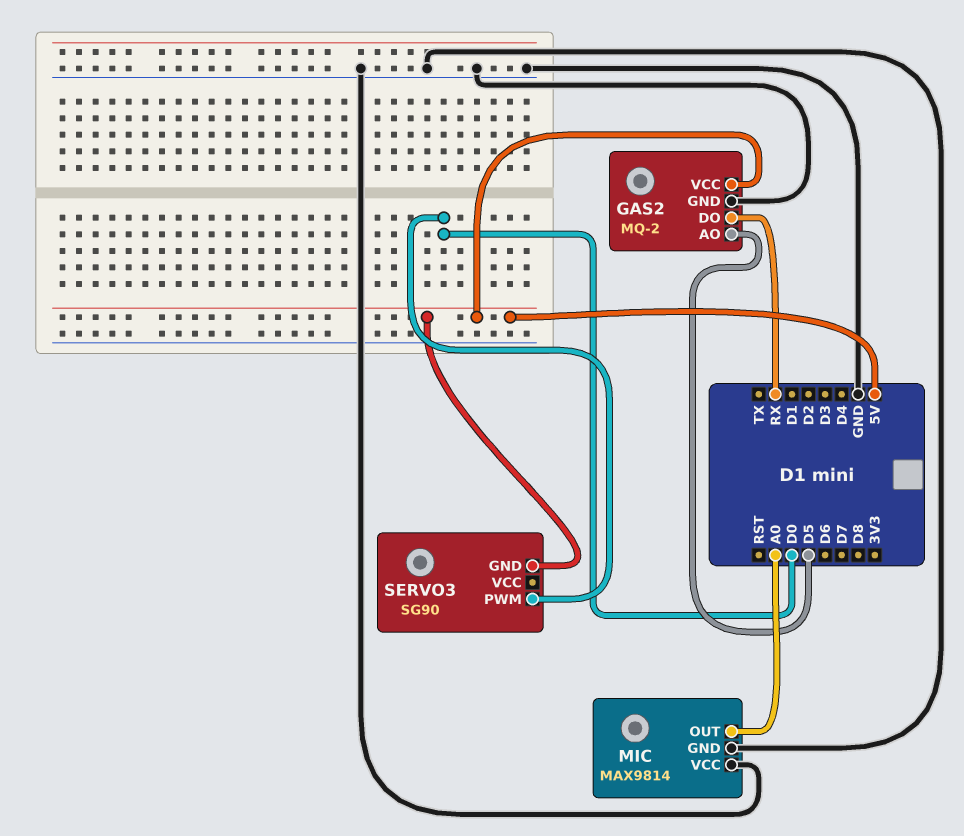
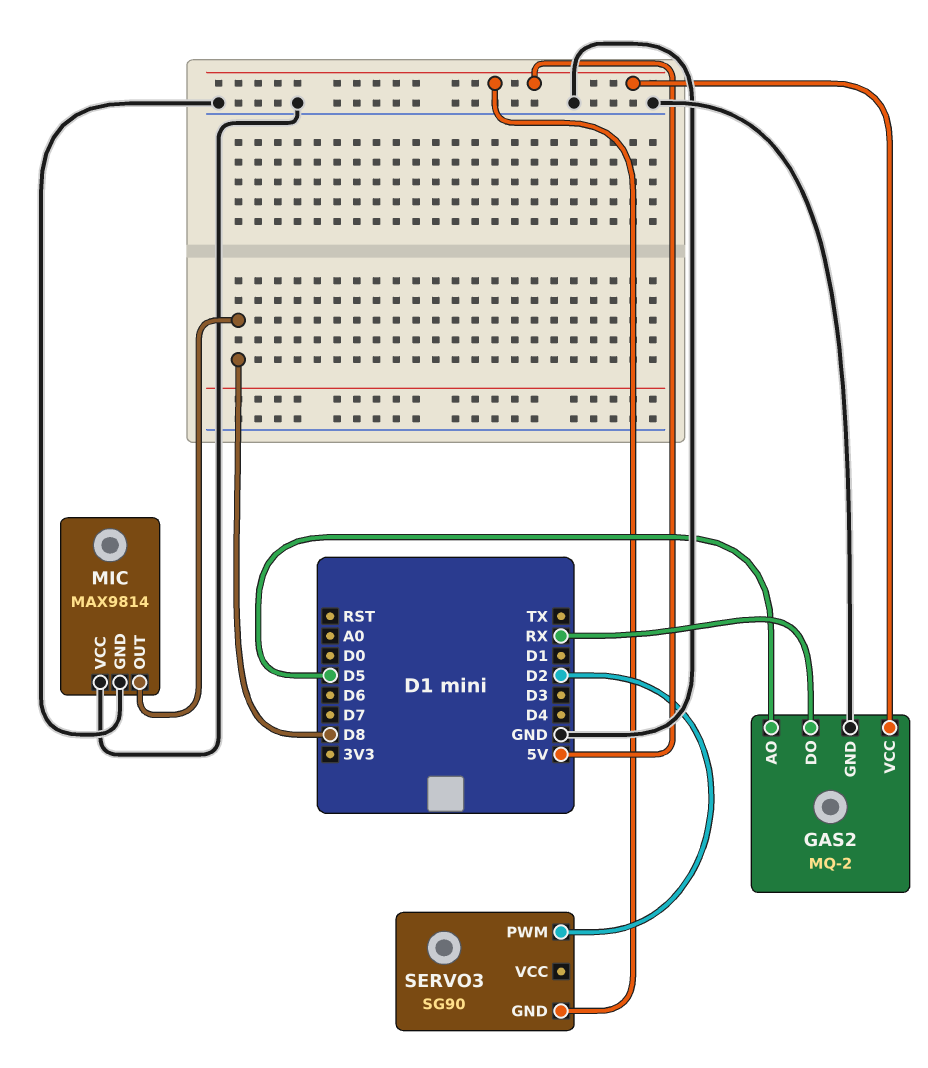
MIC pin OUT: A0 -> D8
SERVO3 pin PWM: D0 -> D2

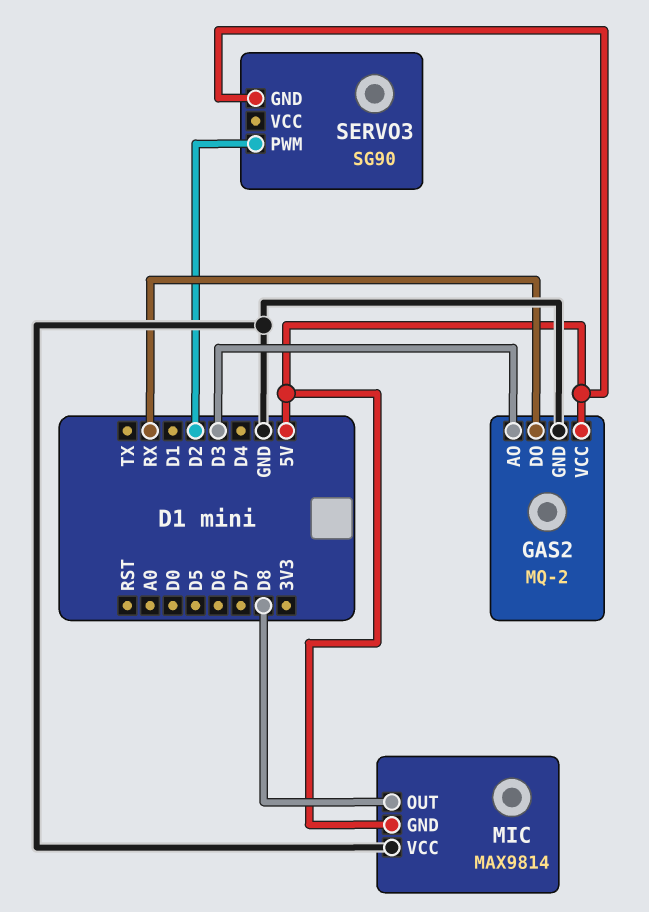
GAS2 pin AO: D5 -> D3
MIC pin GND: GND -> 5V

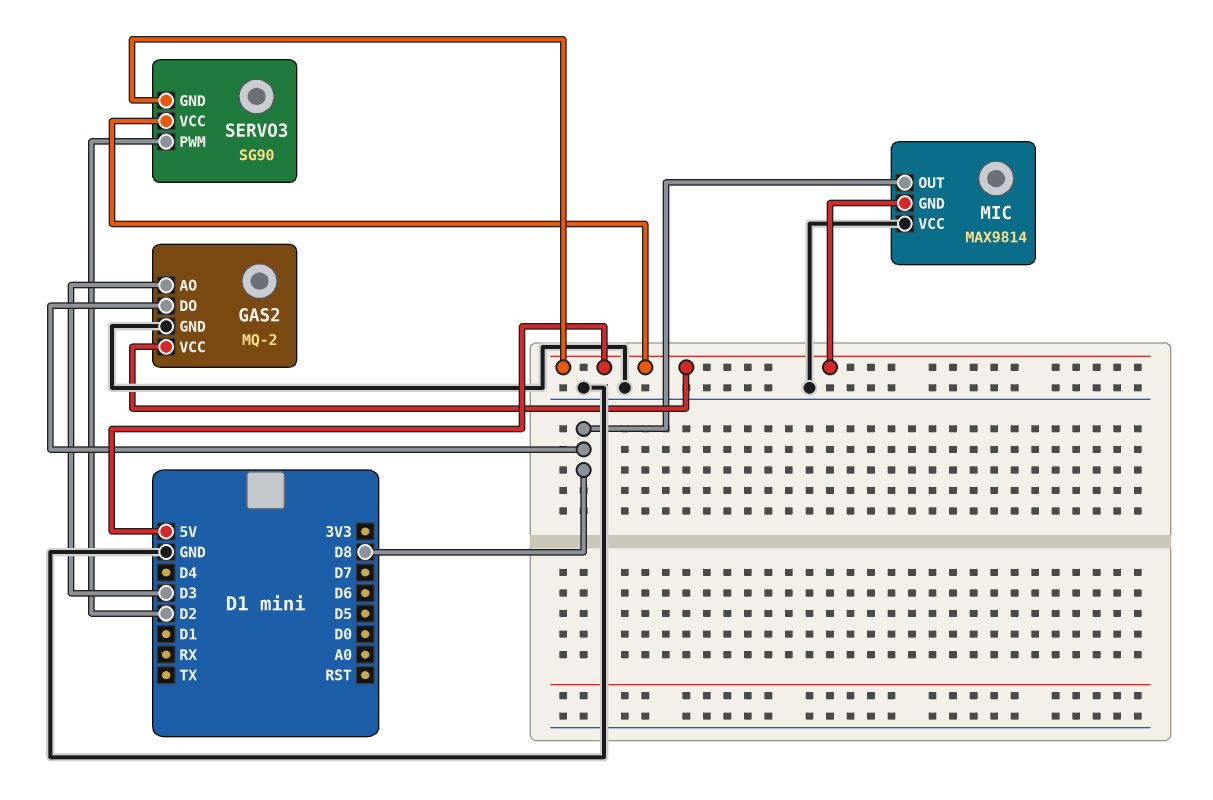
GAS2 pin DO: RX -> D8
SERVO3 pin VCC: none -> 5V

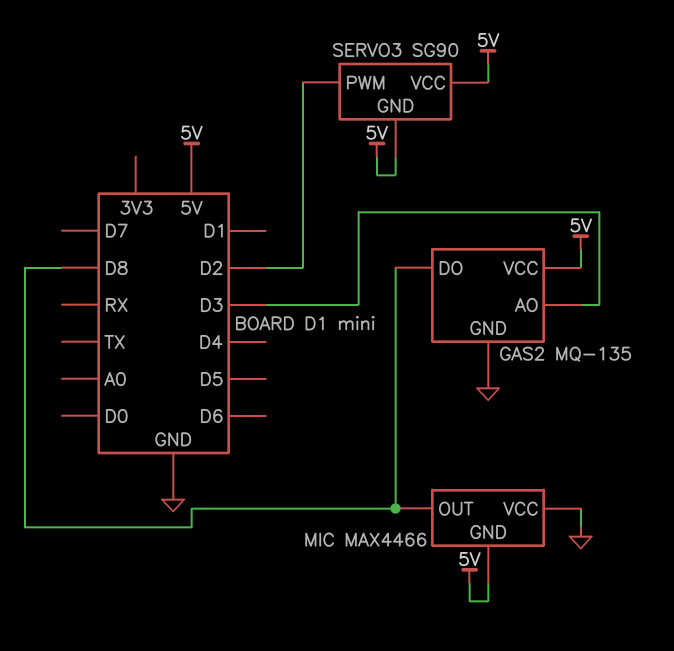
GAS2: MQ-2 -> MQ-135
MIC: MAX9814 -> MAX4466

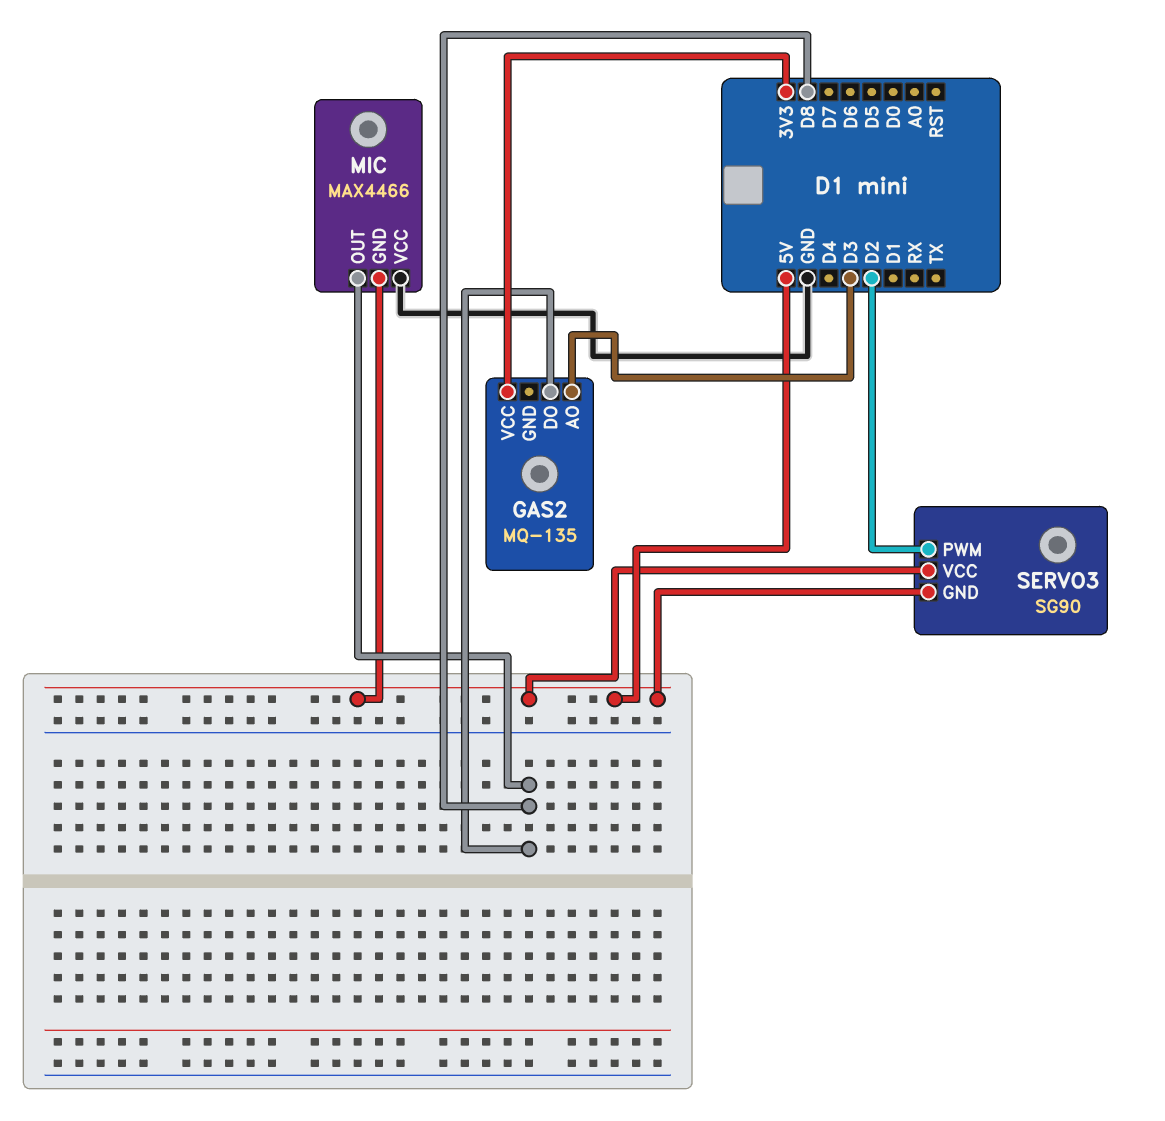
GAS2 pin GND: GND -> none
GAS2 pin VCC: 5V -> 3V3

